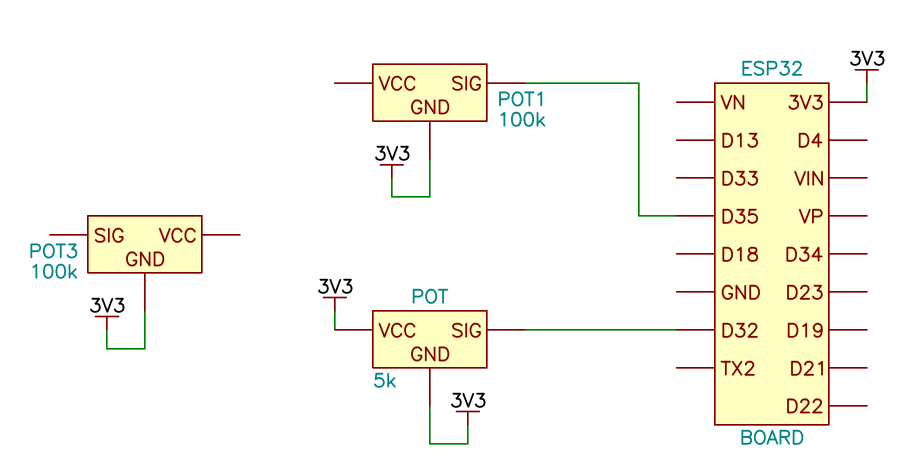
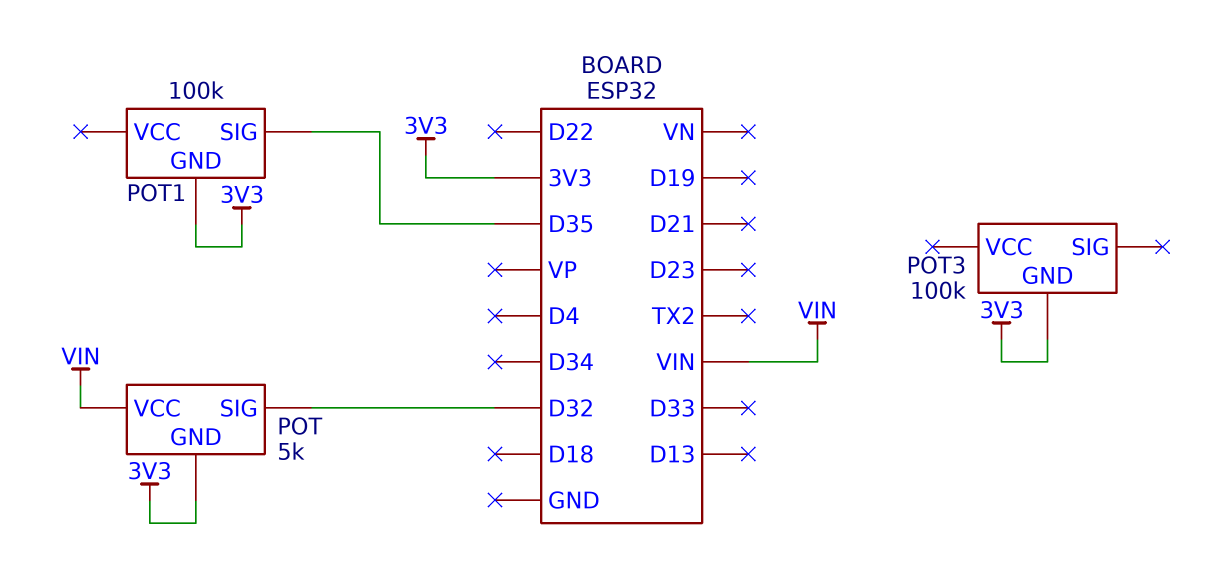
POT pin VCC: 3V3 -> VIN

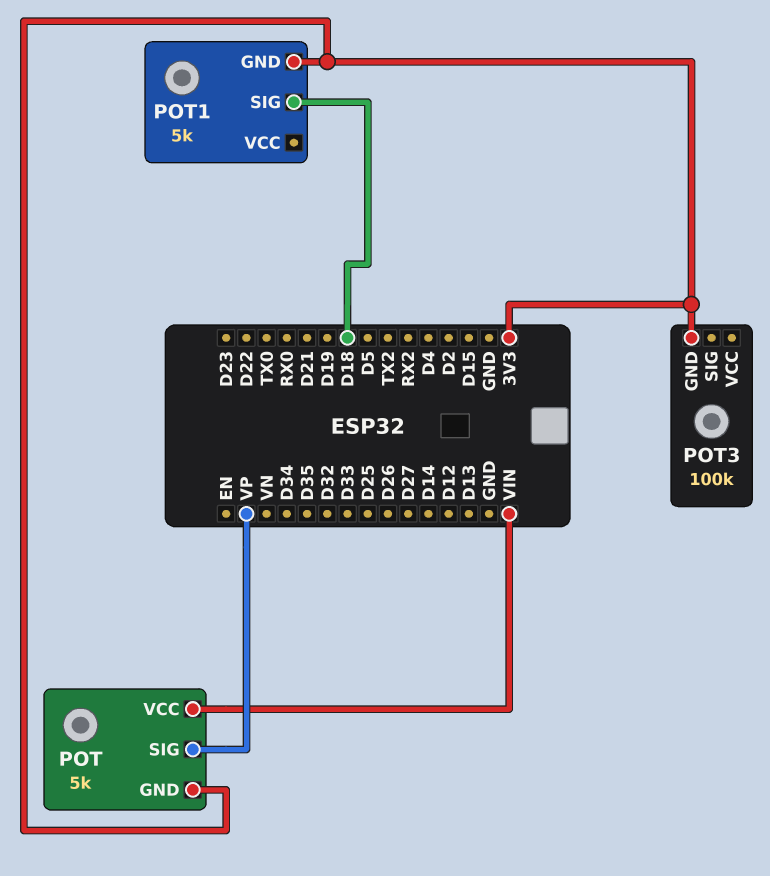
POT pin SIG: D32 -> VP
POT1: 100k -> 5k
POT1 pin SIG: D35 -> D18

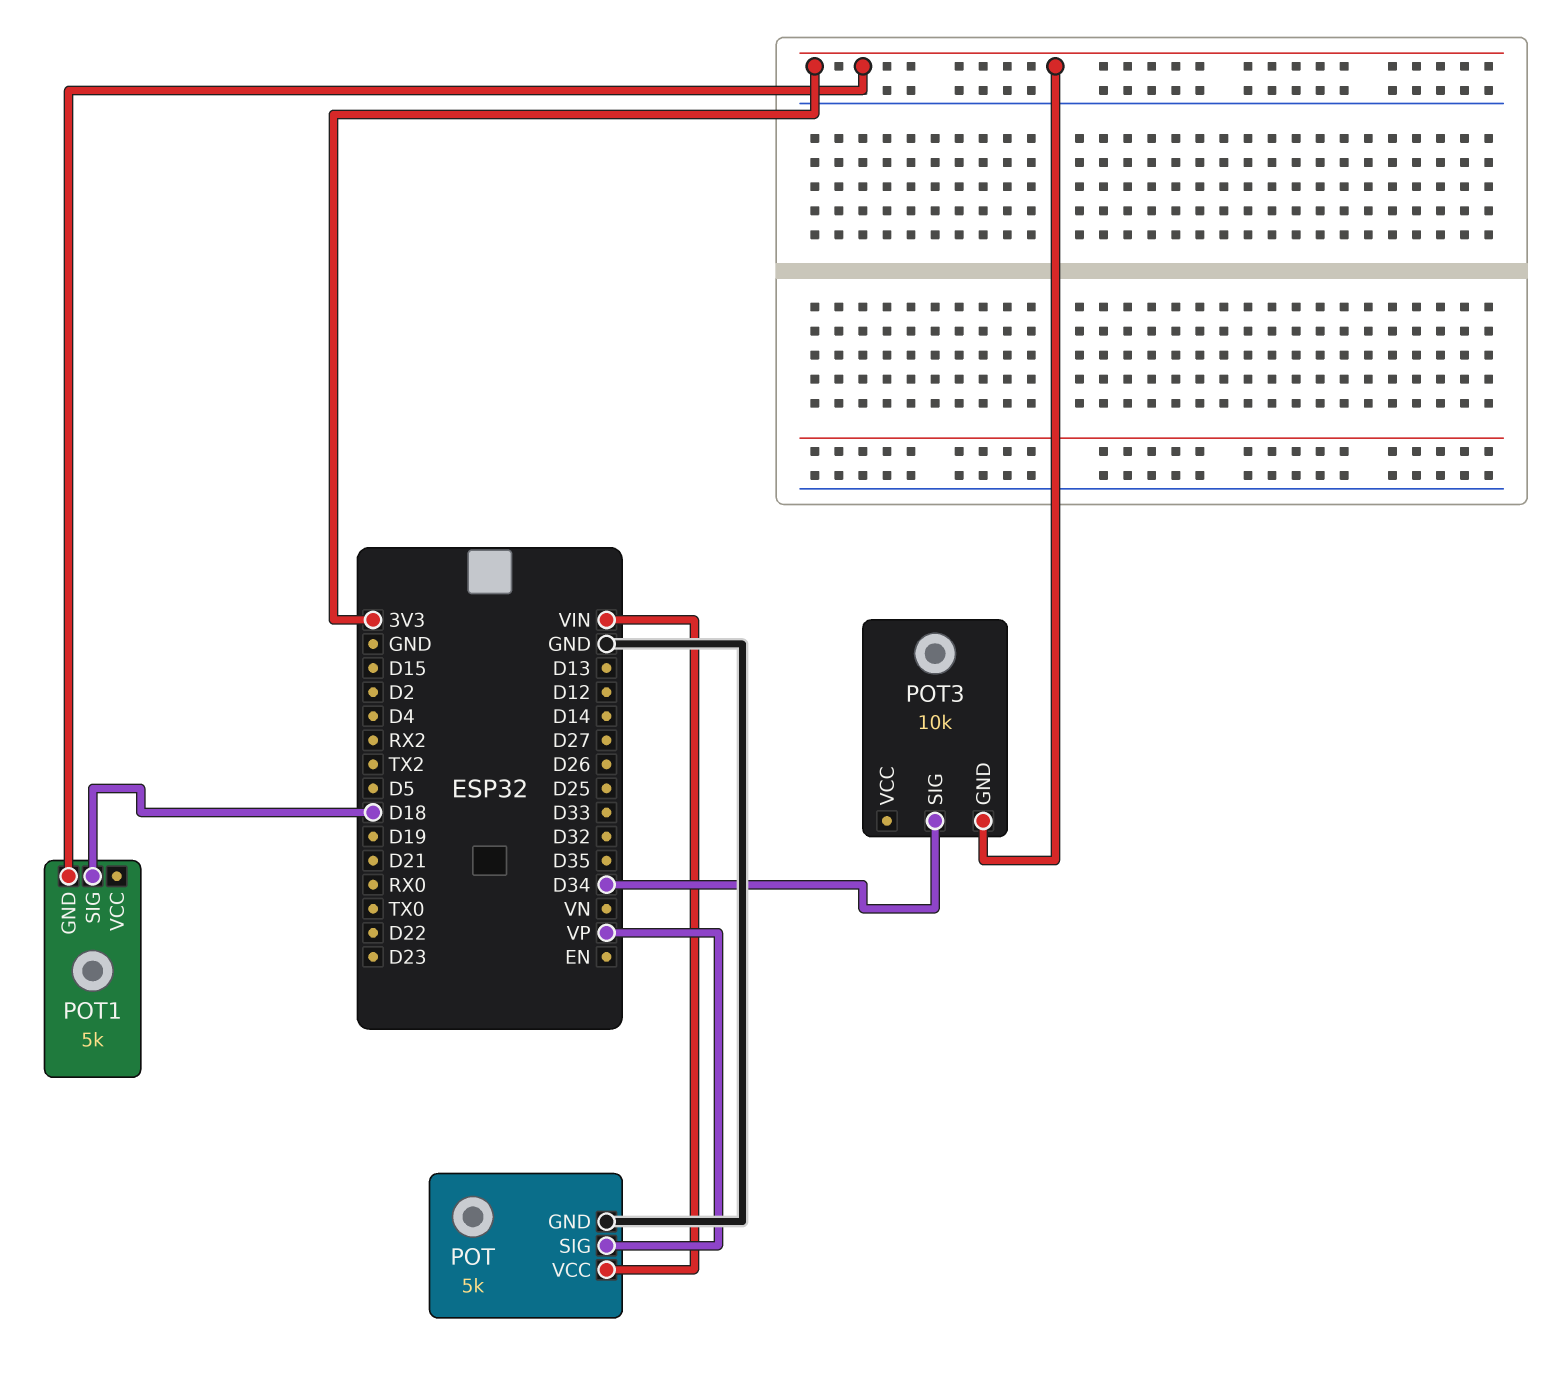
POT pin GND: 3V3 -> GND
POT3: 100k -> 10k
POT3 pin SIG: none -> D34

